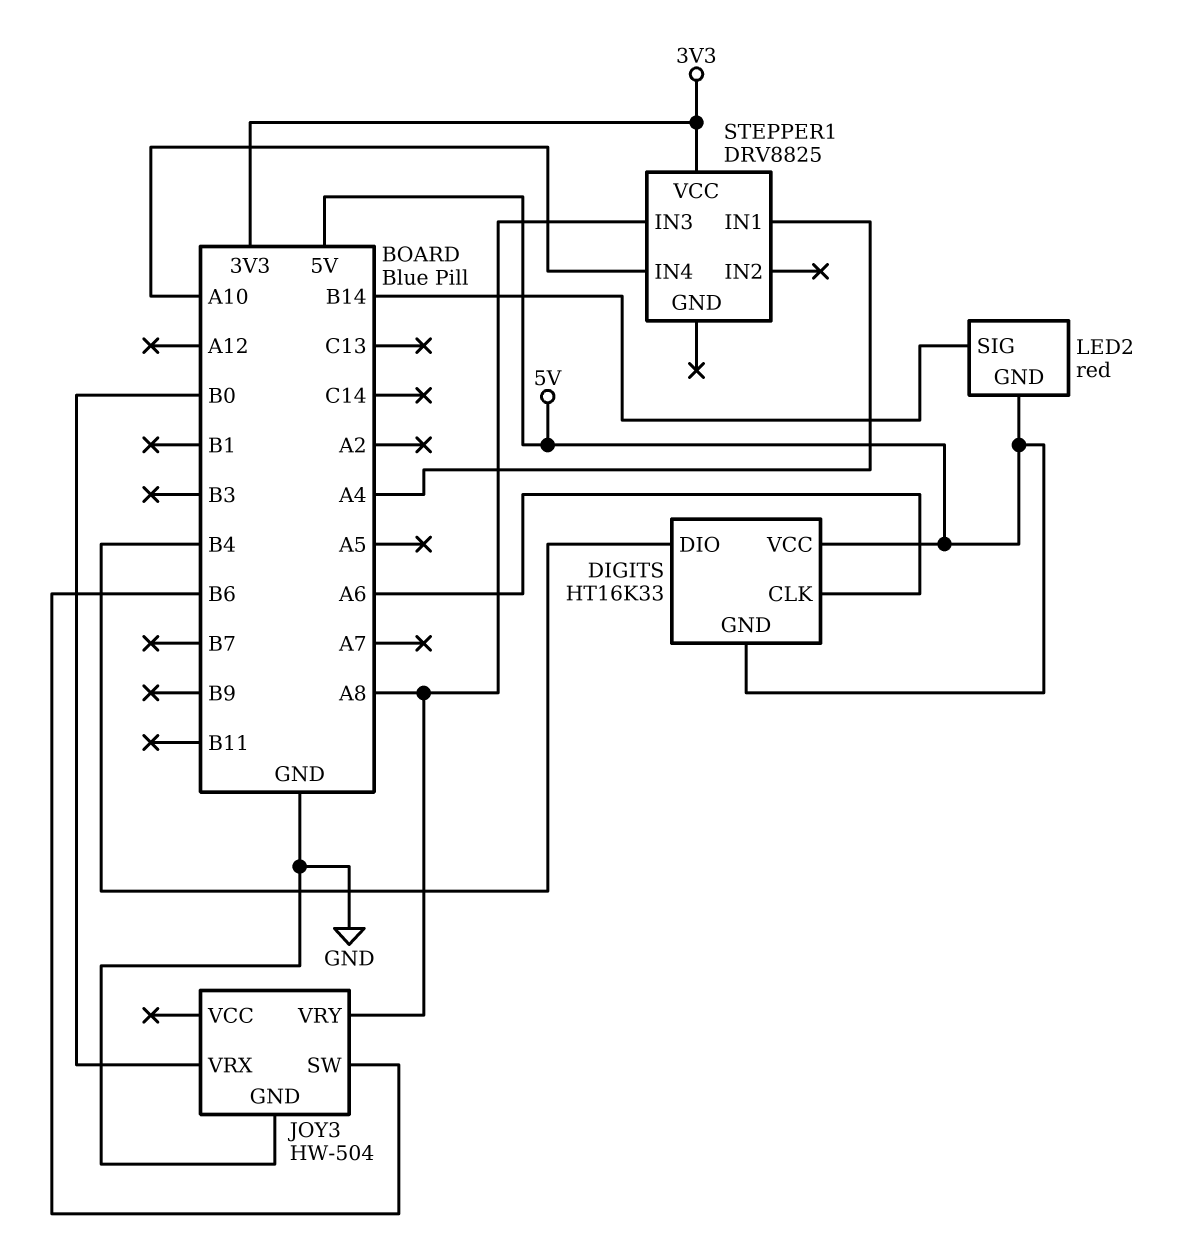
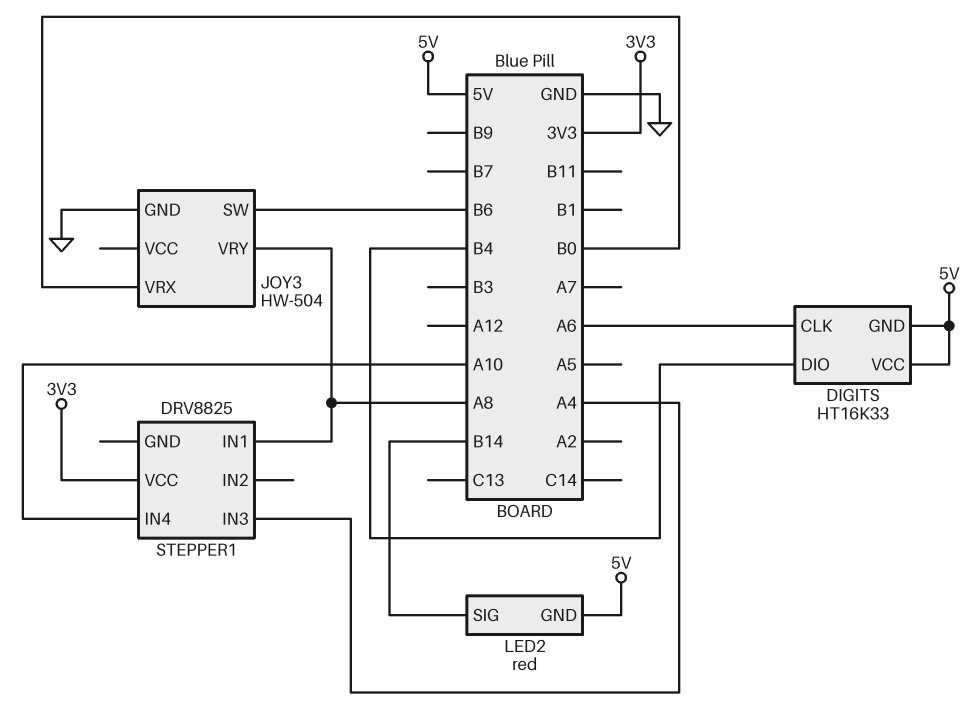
STEPPER1 pin IN1: A4 -> A8
STEPPER1 pin IN3: A8 -> A4

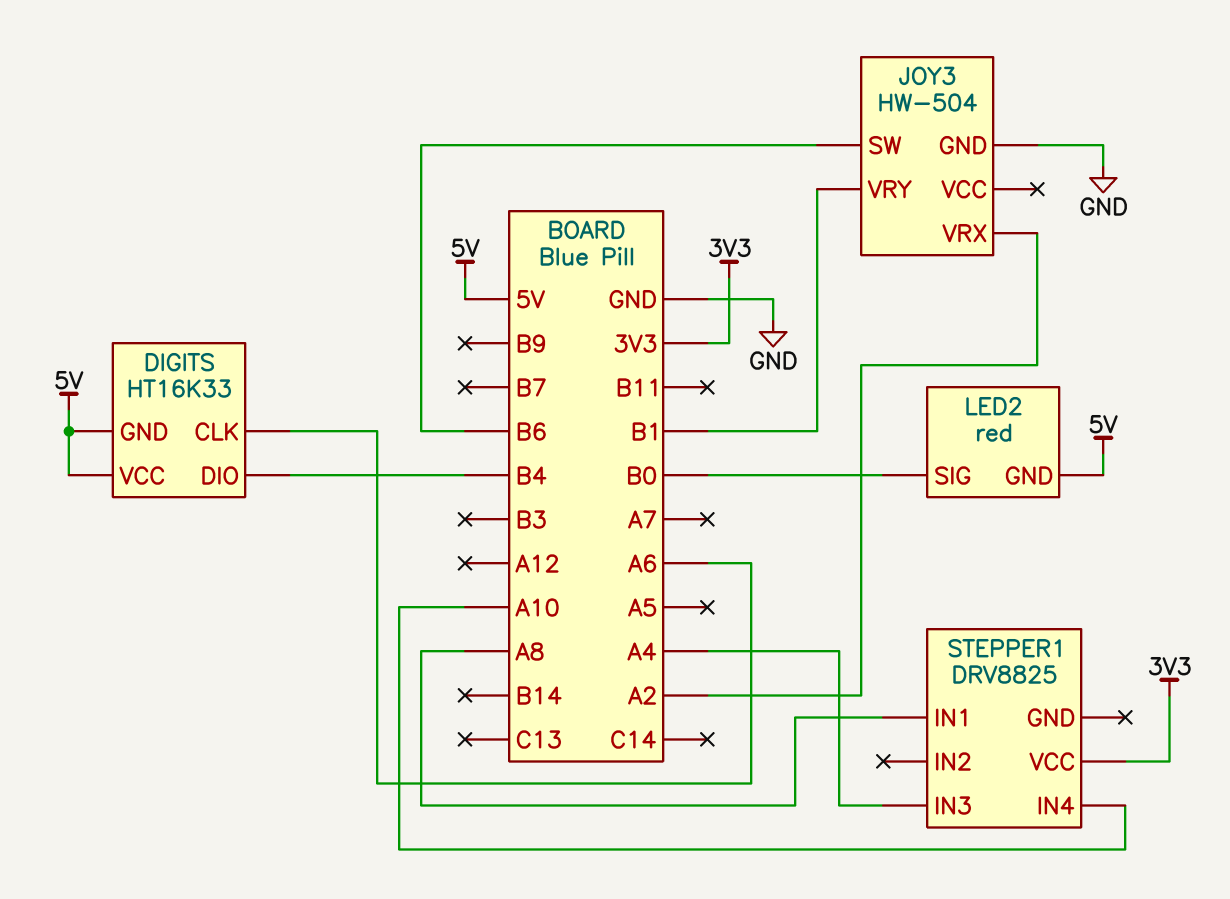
JOY3 pin VRX: B0 -> A2
JOY3 pin VRY: A8 -> B1
LED2 pin SIG: B14 -> B0

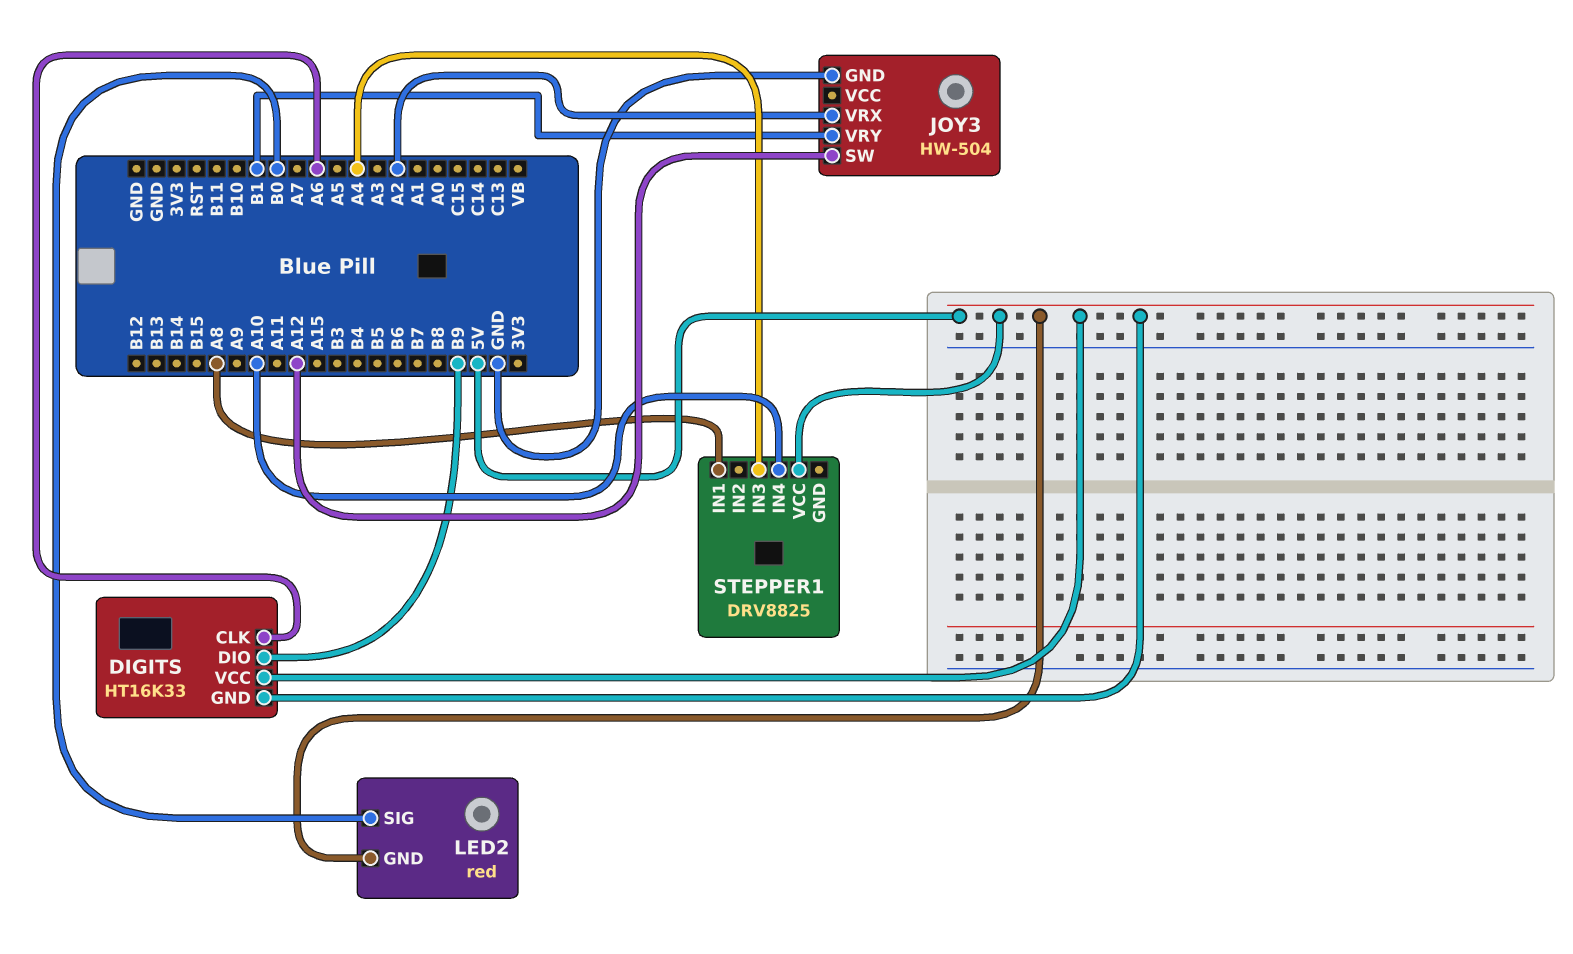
DIGITS pin DIO: B4 -> B9
JOY3 pin SW: B6 -> A12
STEPPER1 pin VCC: 3V3 -> 5V

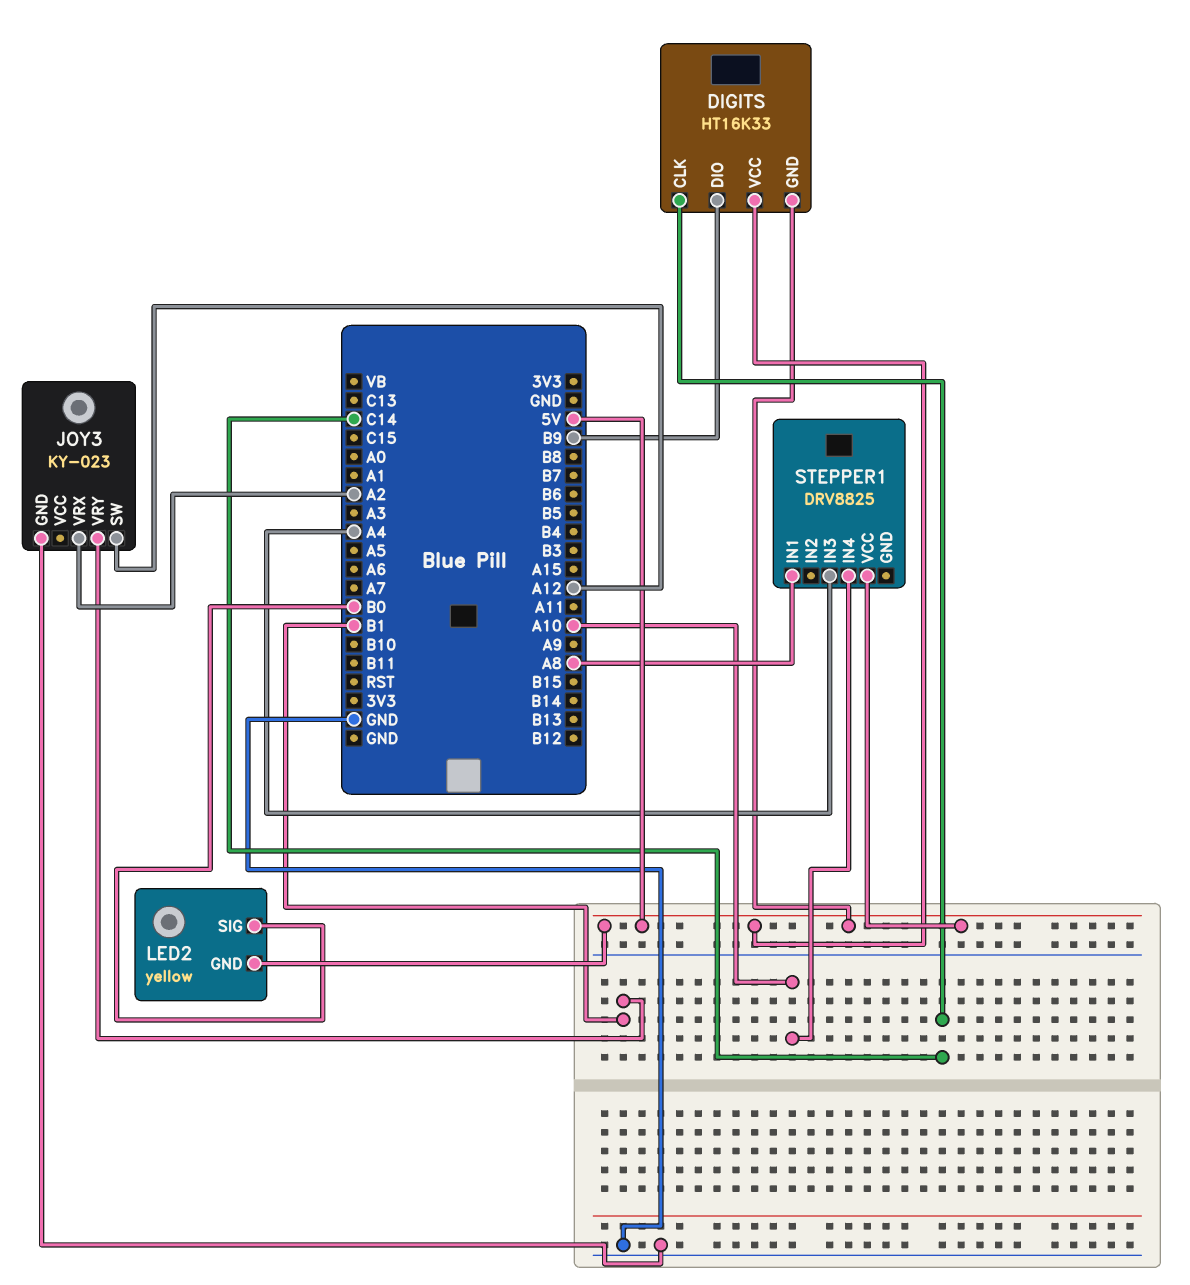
DIGITS pin CLK: A6 -> C14
JOY3: HW-504 -> KY-023
LED2: red -> yellow

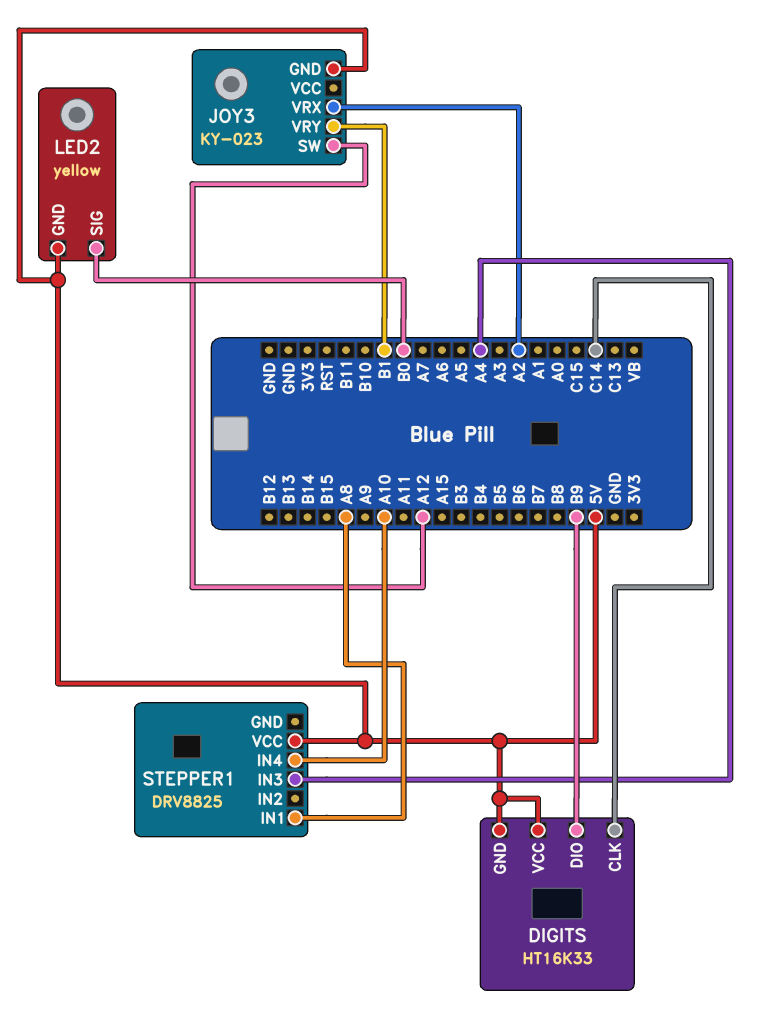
JOY3 pin GND: GND -> 5V

